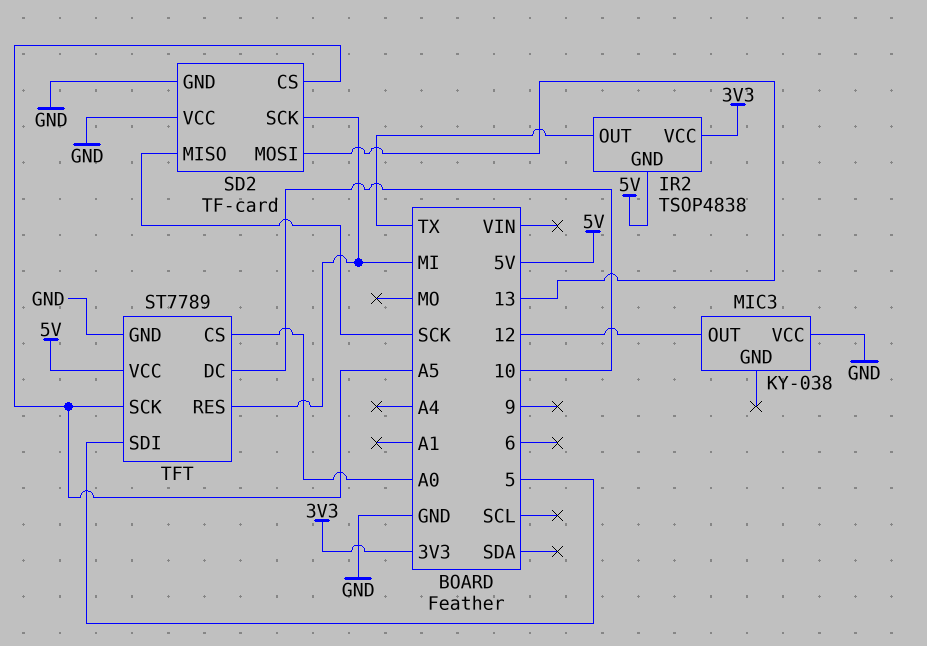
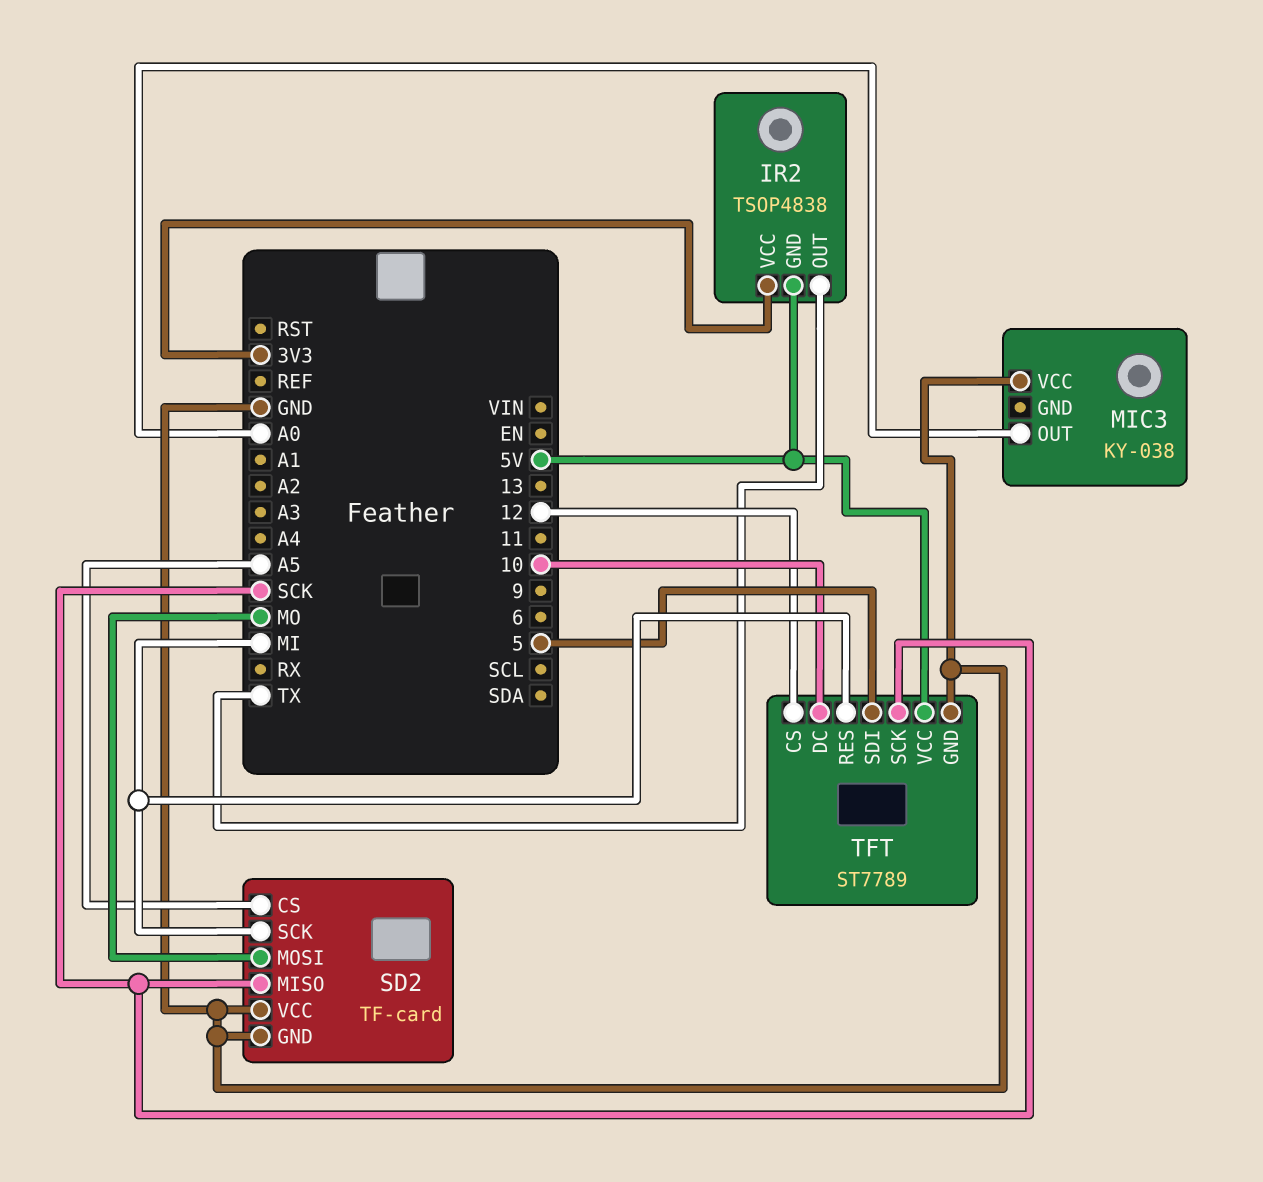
MIC3 pin OUT: 12 -> A0
SD2 pin MOSI: 13 -> MO
TFT pin CS: A0 -> 12
TFT pin SCK: A5 -> SCK

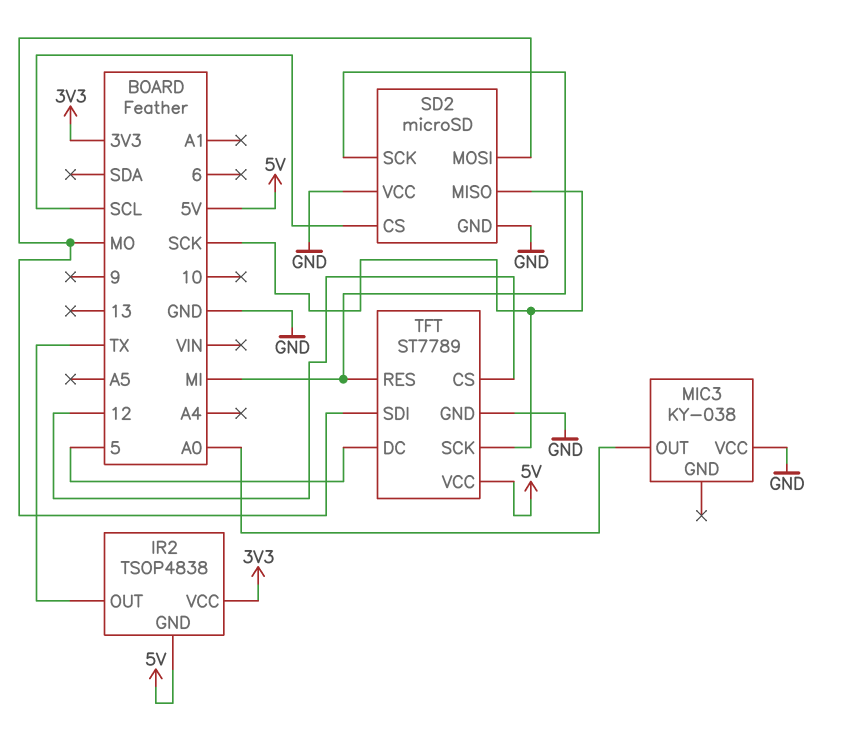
SD2: TF-card -> microSD
SD2 pin CS: A5 -> SCL
TFT pin DC: 10 -> 5
TFT pin SDI: 5 -> MO

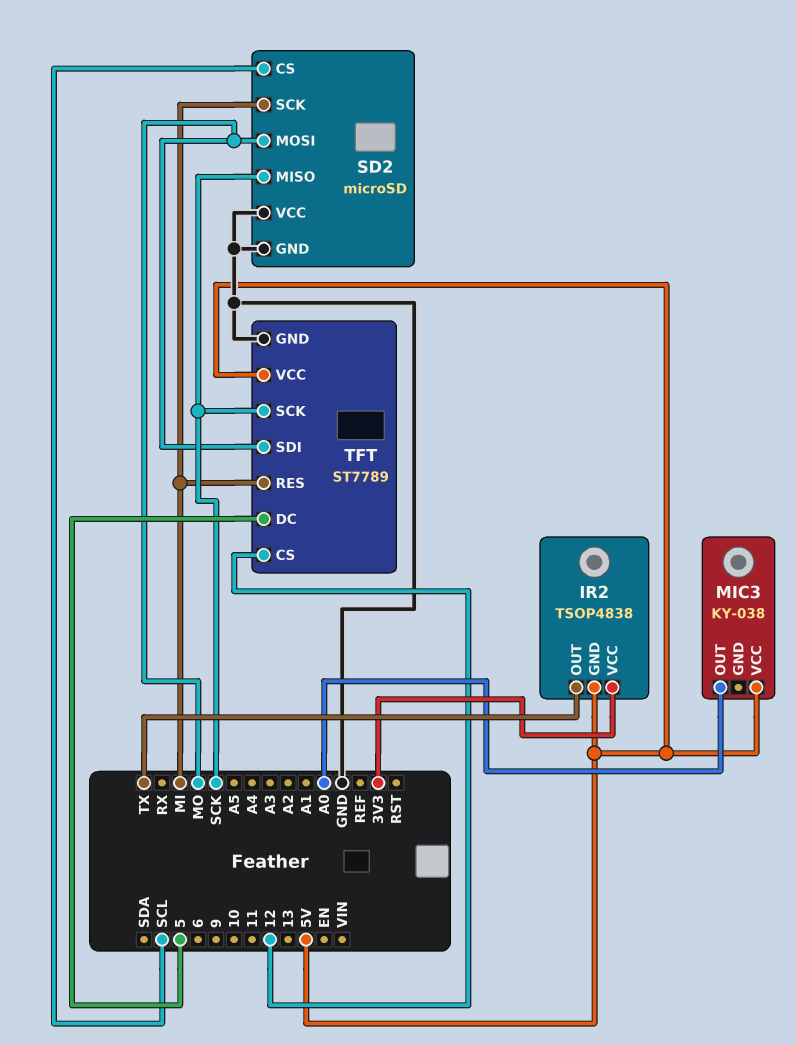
MIC3 pin VCC: GND -> 5V

